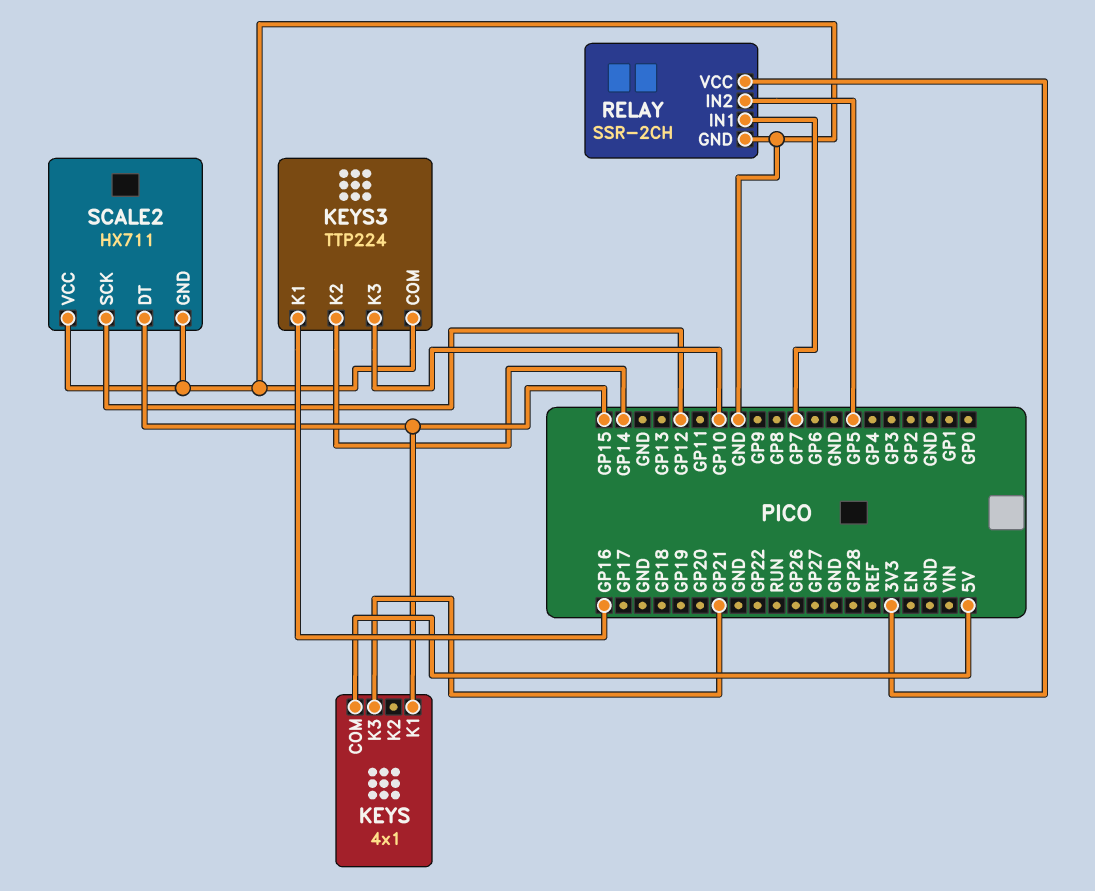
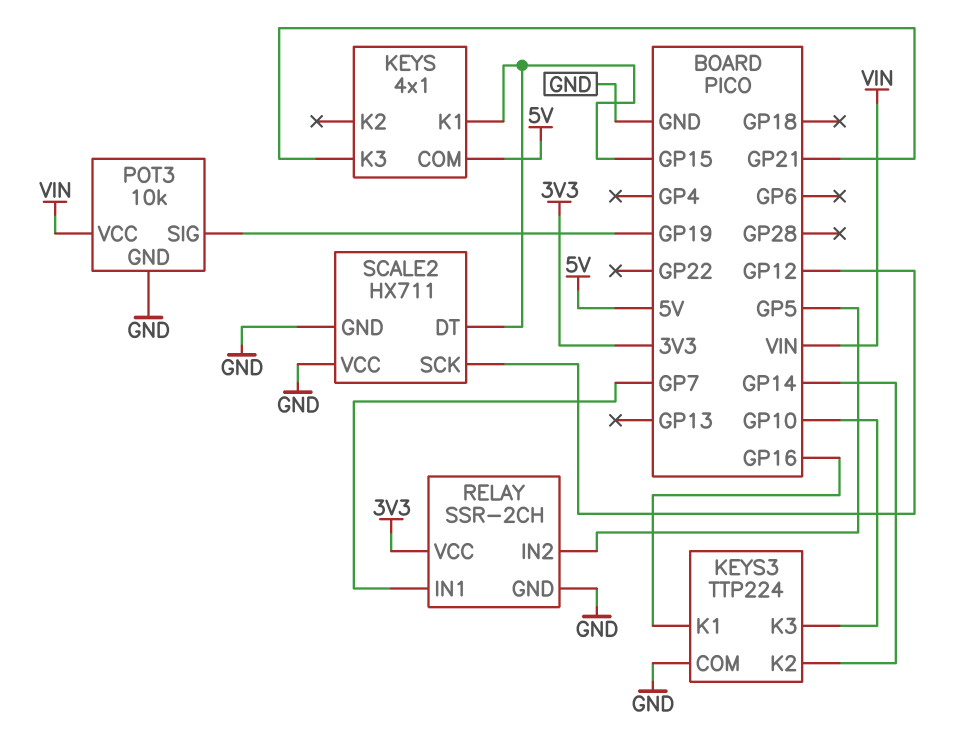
POT3: none -> 10k
POT3 pin GND: none -> GND
POT3 pin SIG: none -> GP19
POT3 pin VCC: none -> VIN

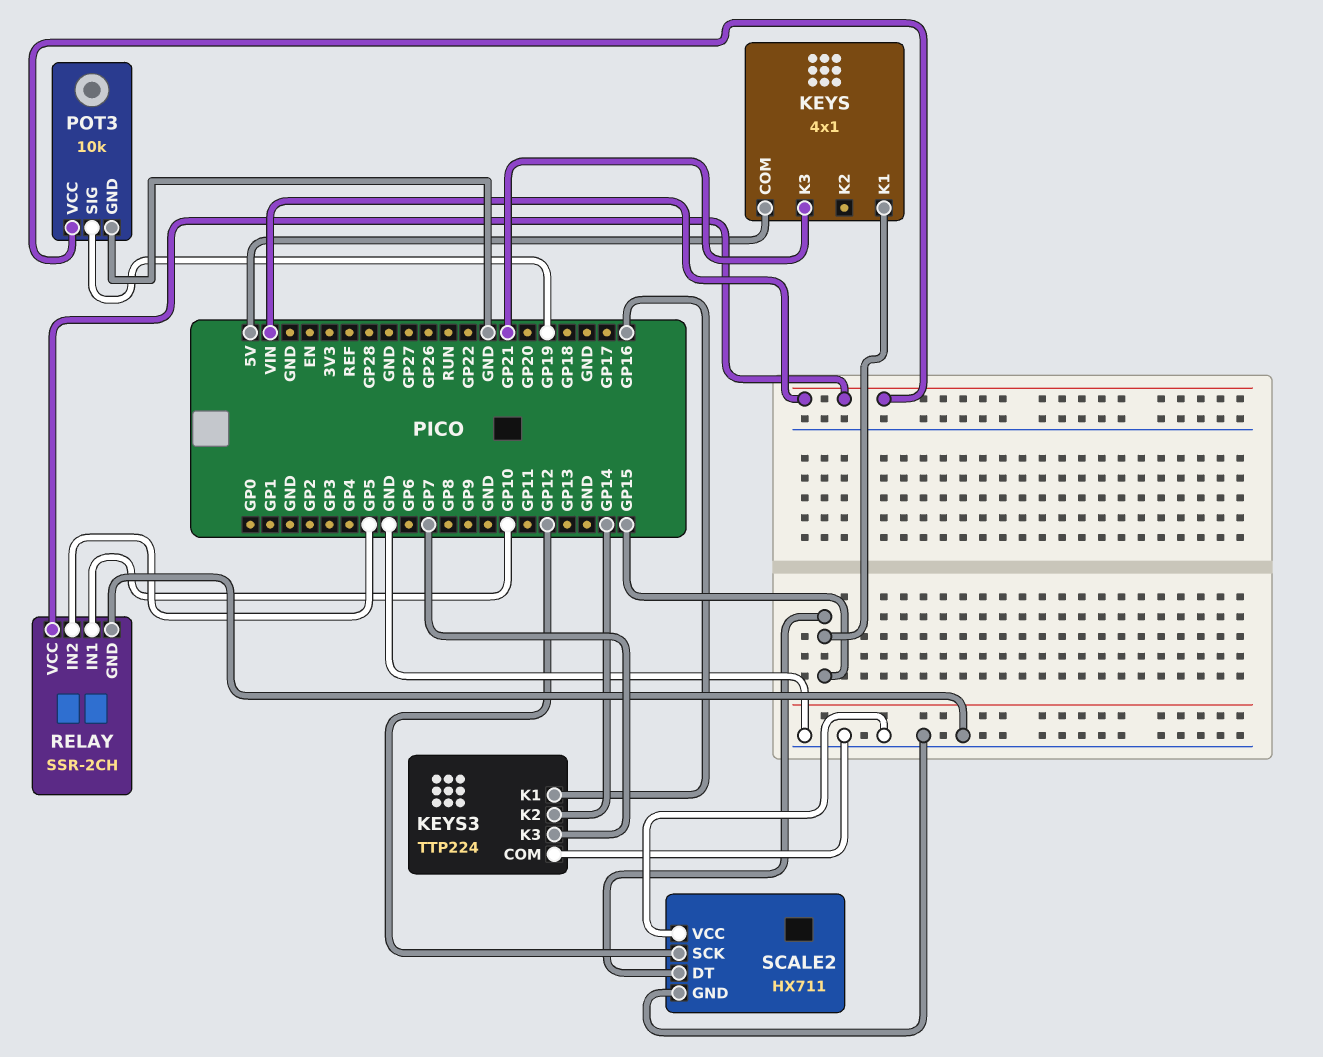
KEYS3 pin K3: GP10 -> GP7
RELAY pin IN1: GP7 -> GP10
RELAY pin VCC: 3V3 -> VIN

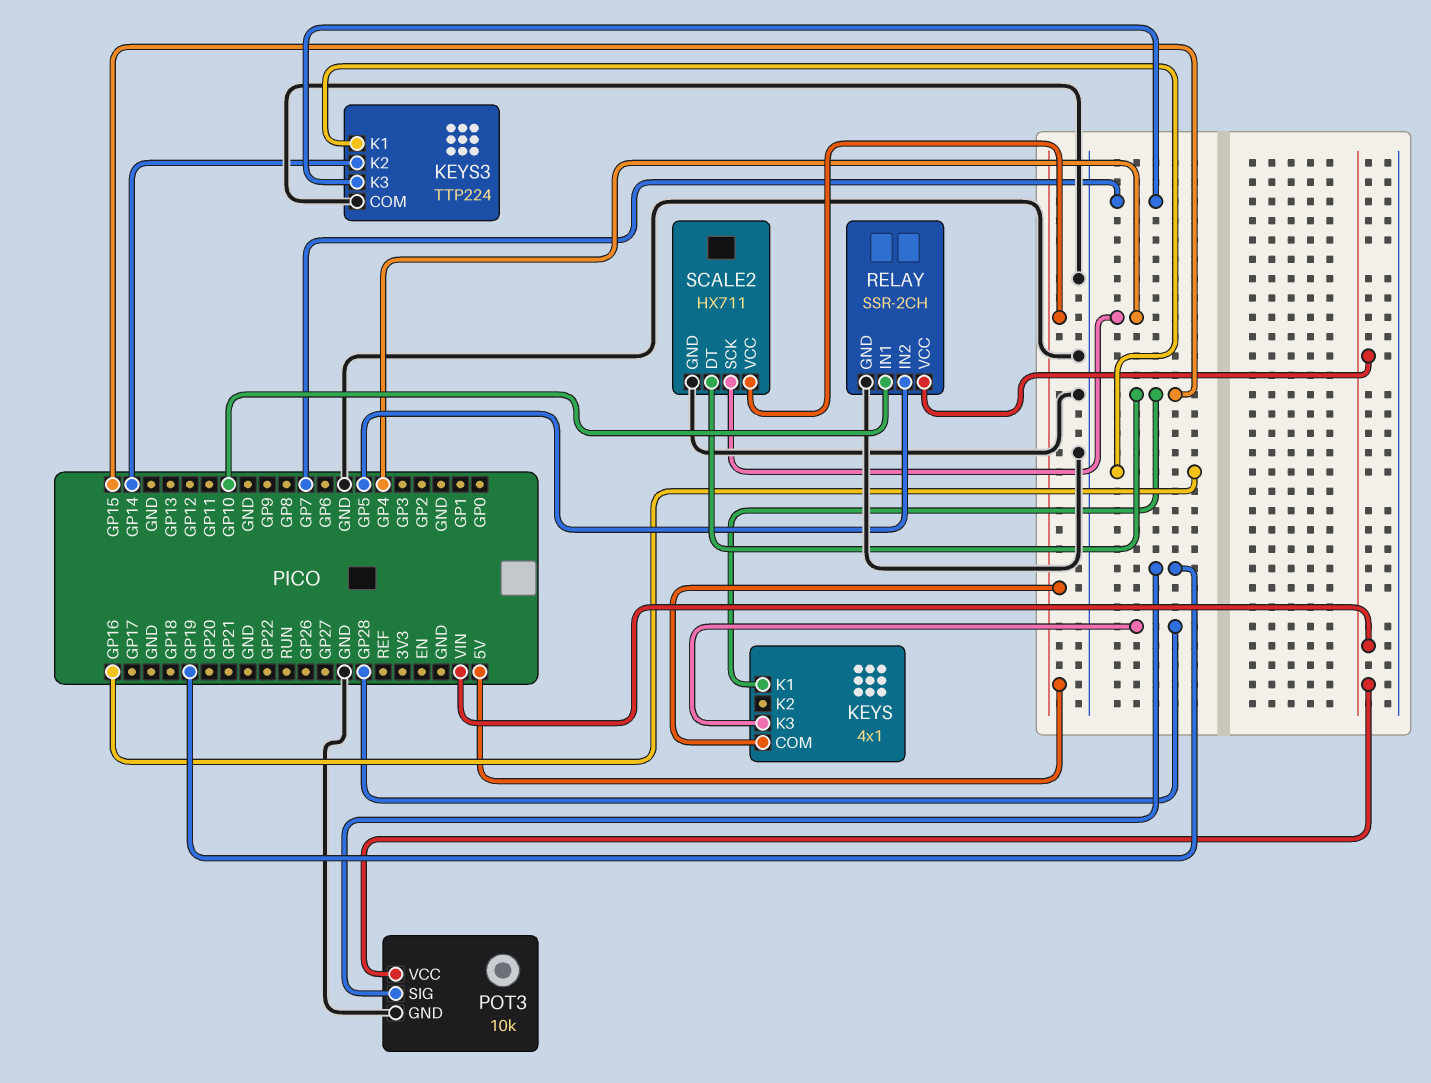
KEYS pin K3: GP21 -> GP28
SCALE2 pin SCK: GP12 -> GP4
SCALE2 pin VCC: GND -> 5V

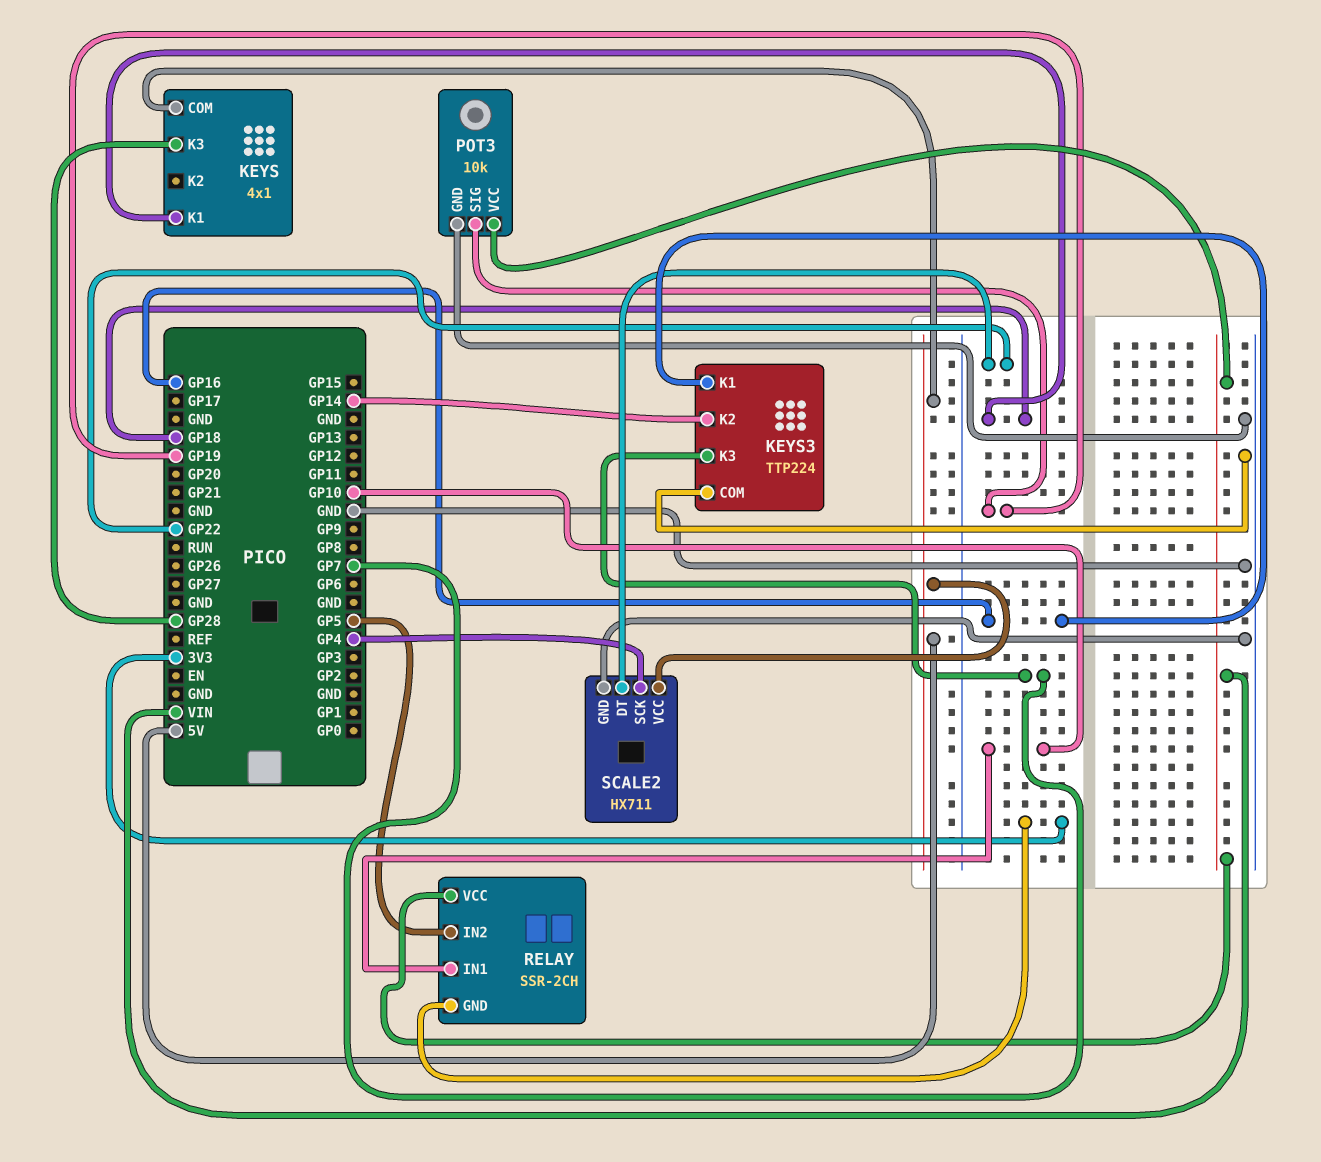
KEYS pin K1: GP15 -> GP18
RELAY pin GND: GND -> 3V3
SCALE2 pin DT: GP15 -> GP22

